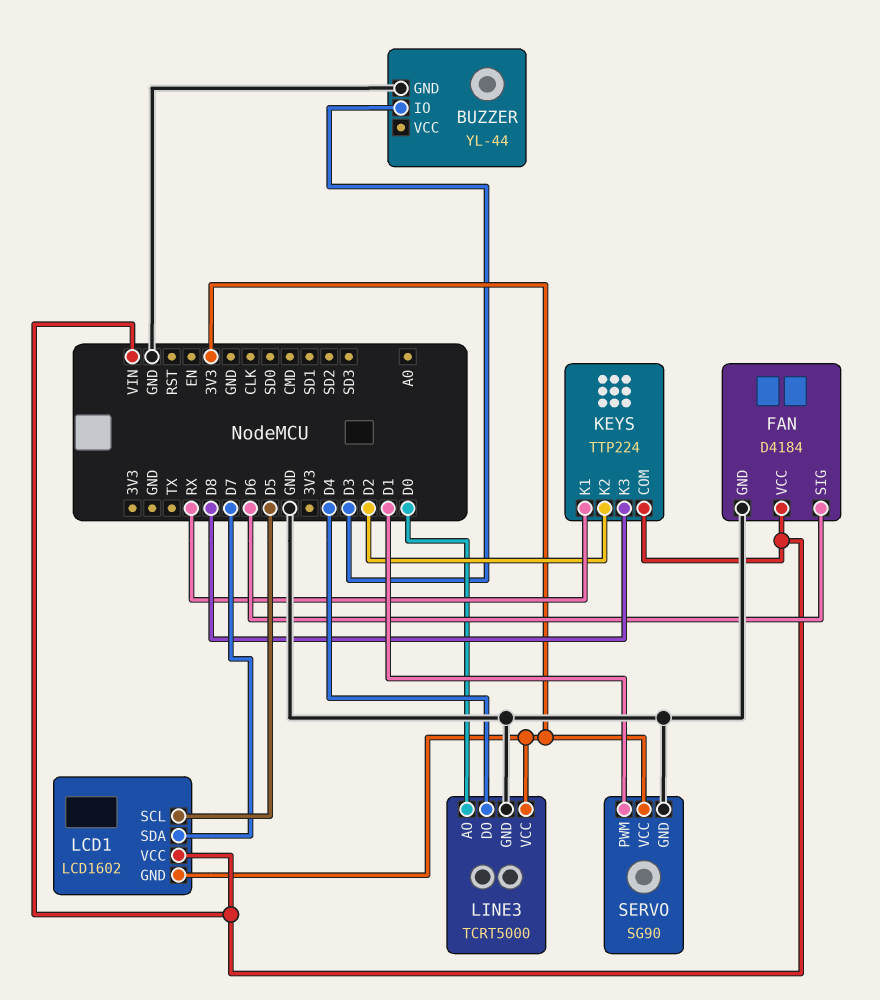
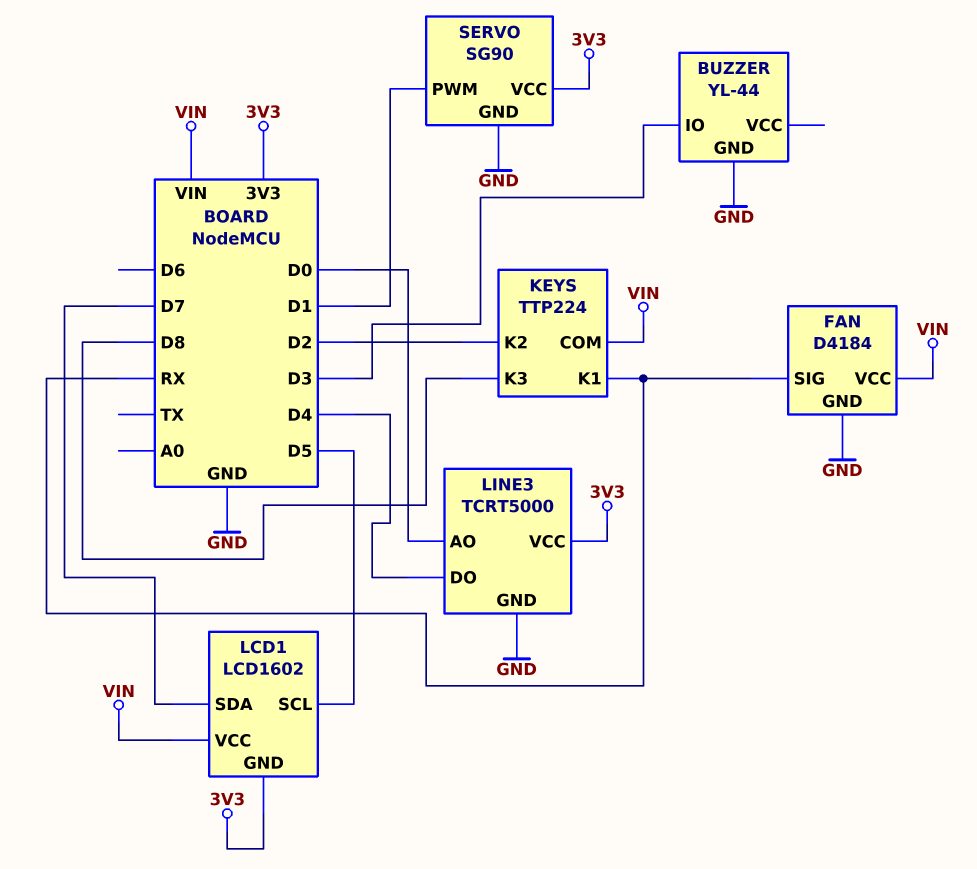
FAN pin SIG: D6 -> RX

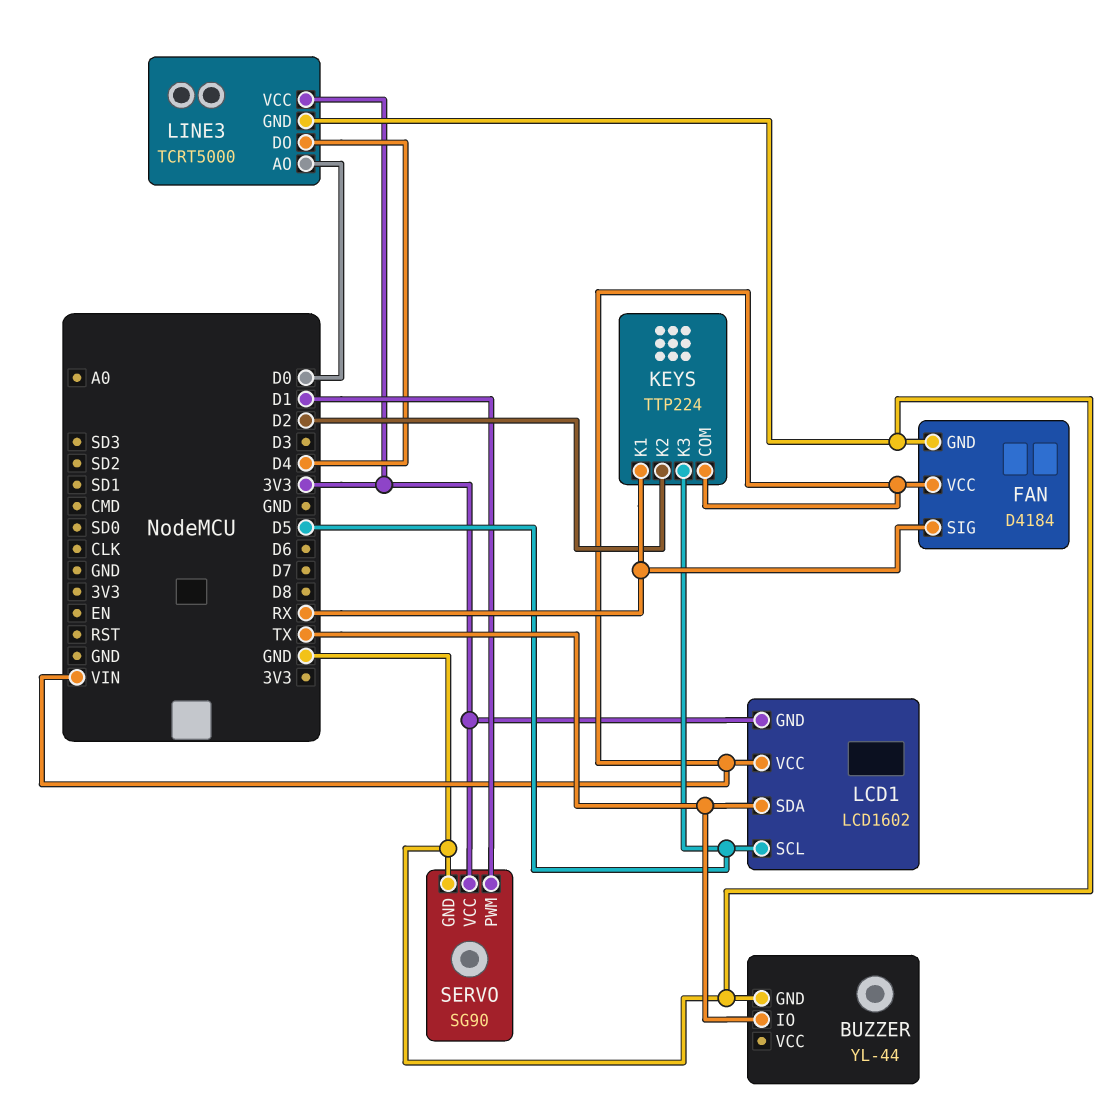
BUZZER pin IO: D3 -> TX
KEYS pin K3: D8 -> D5
LCD1 pin SDA: D7 -> TX

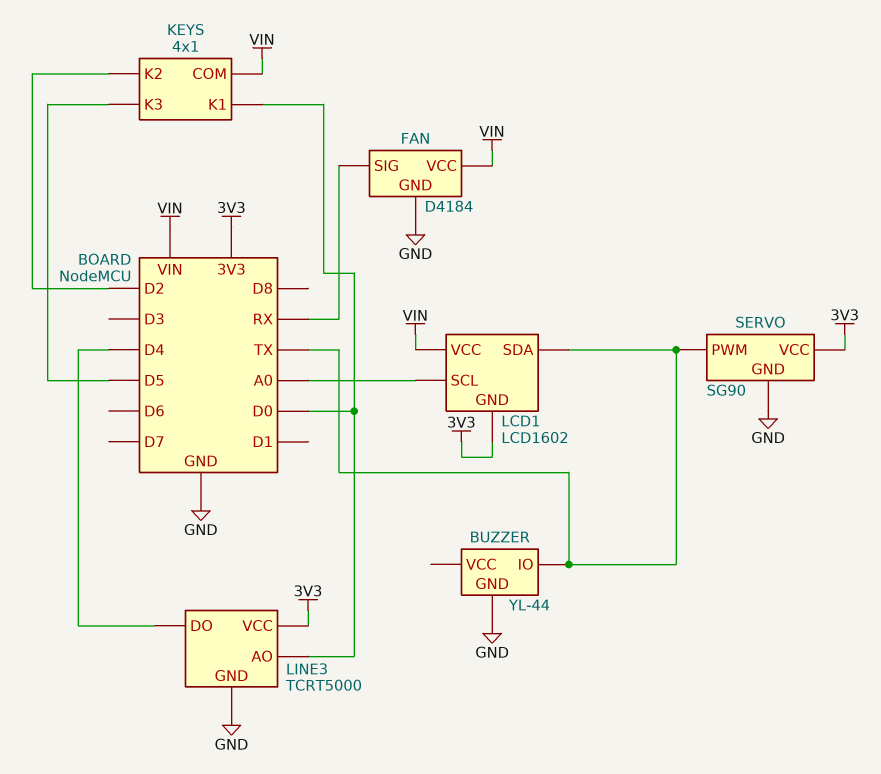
KEYS: TTP224 -> 4x1
KEYS pin K1: RX -> D0
LCD1 pin SCL: D5 -> A0
SERVO pin PWM: D1 -> TX

